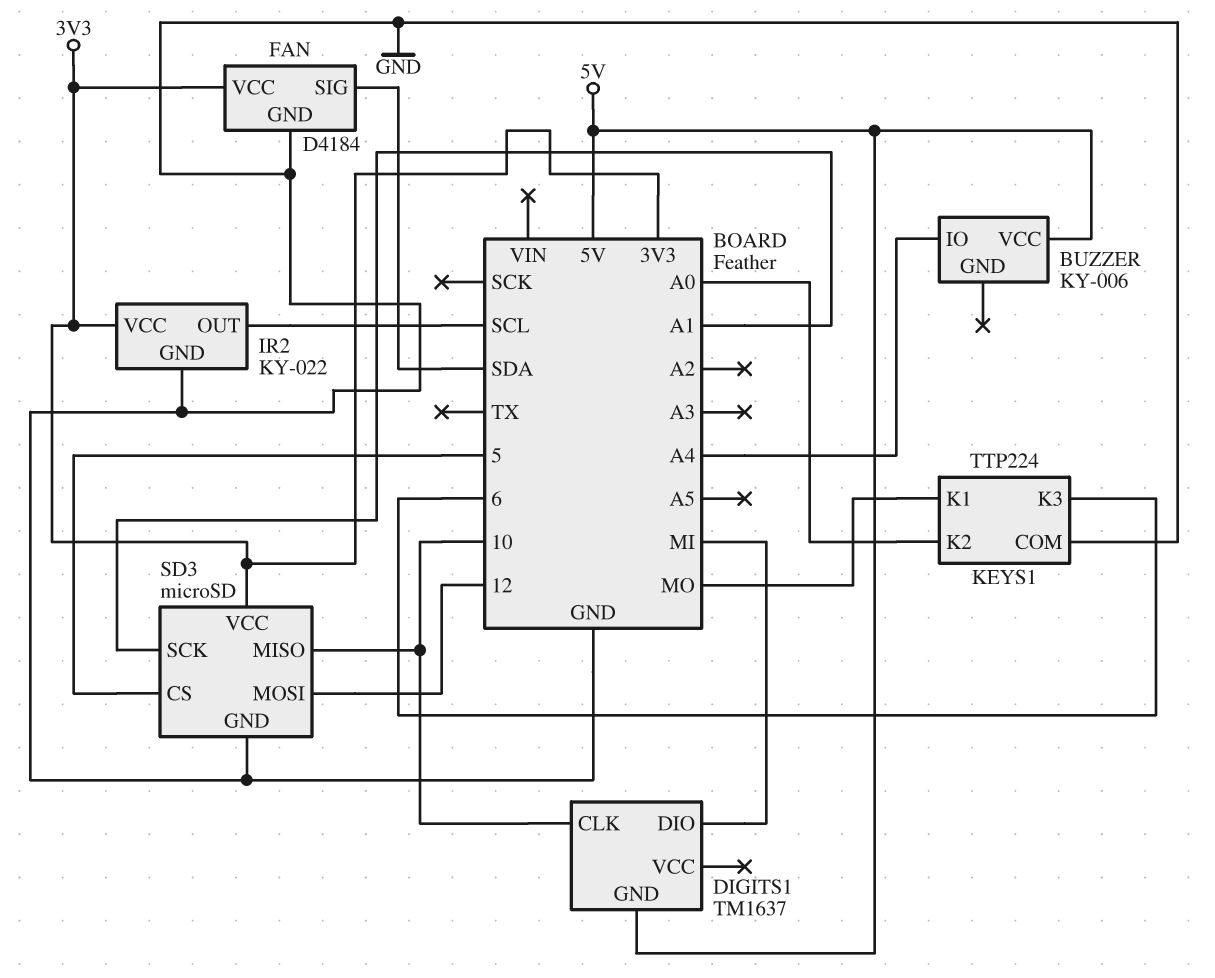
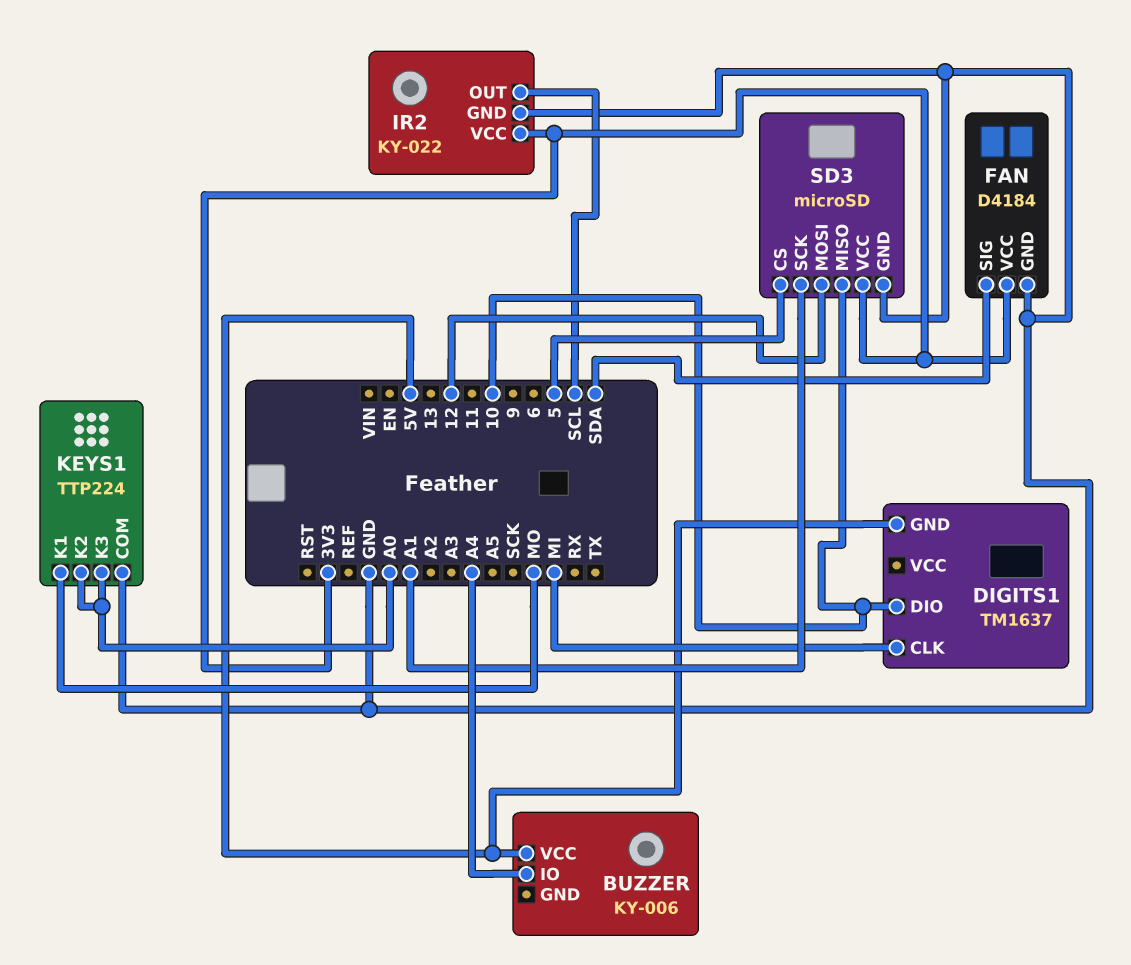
DIGITS1 pin CLK: 10 -> MI
DIGITS1 pin DIO: MI -> 10
KEYS1 pin K3: 6 -> A0

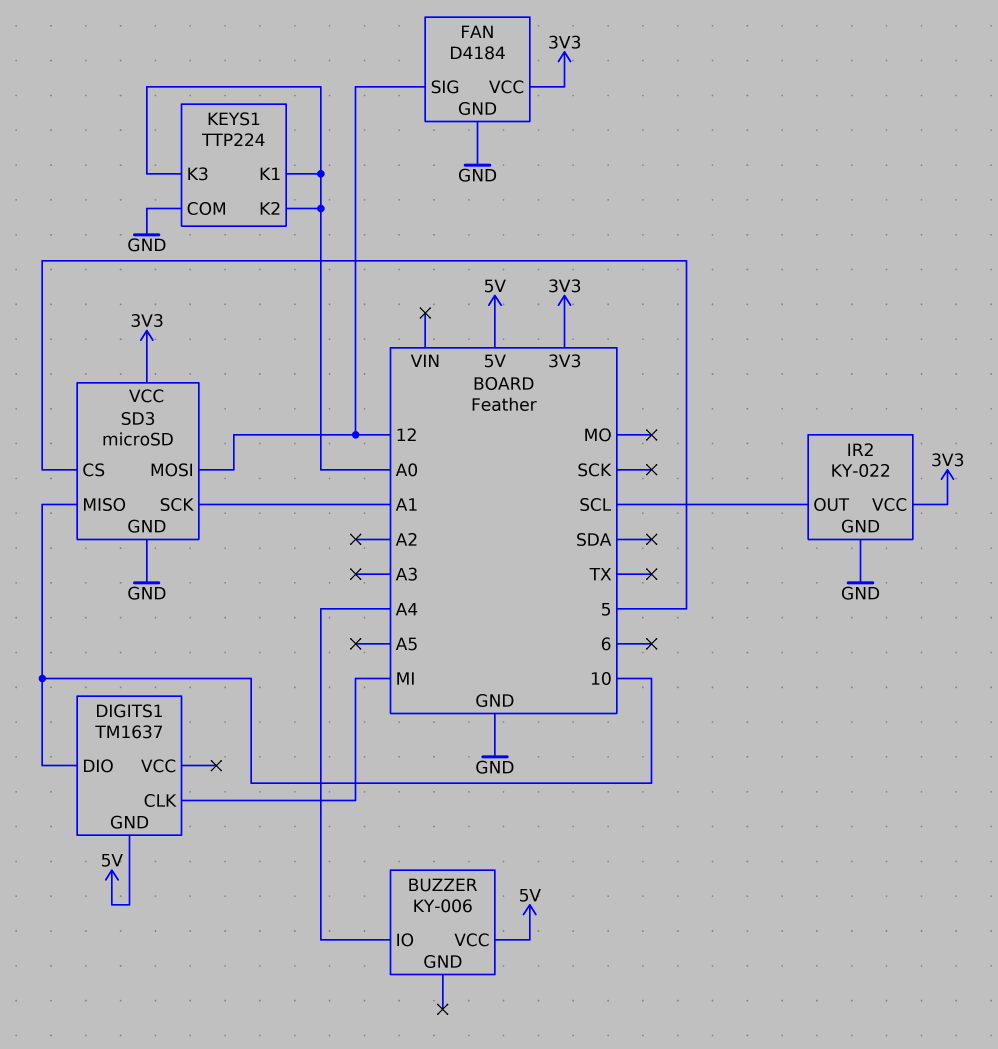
FAN pin SIG: SDA -> 12
KEYS1 pin K1: MO -> A0

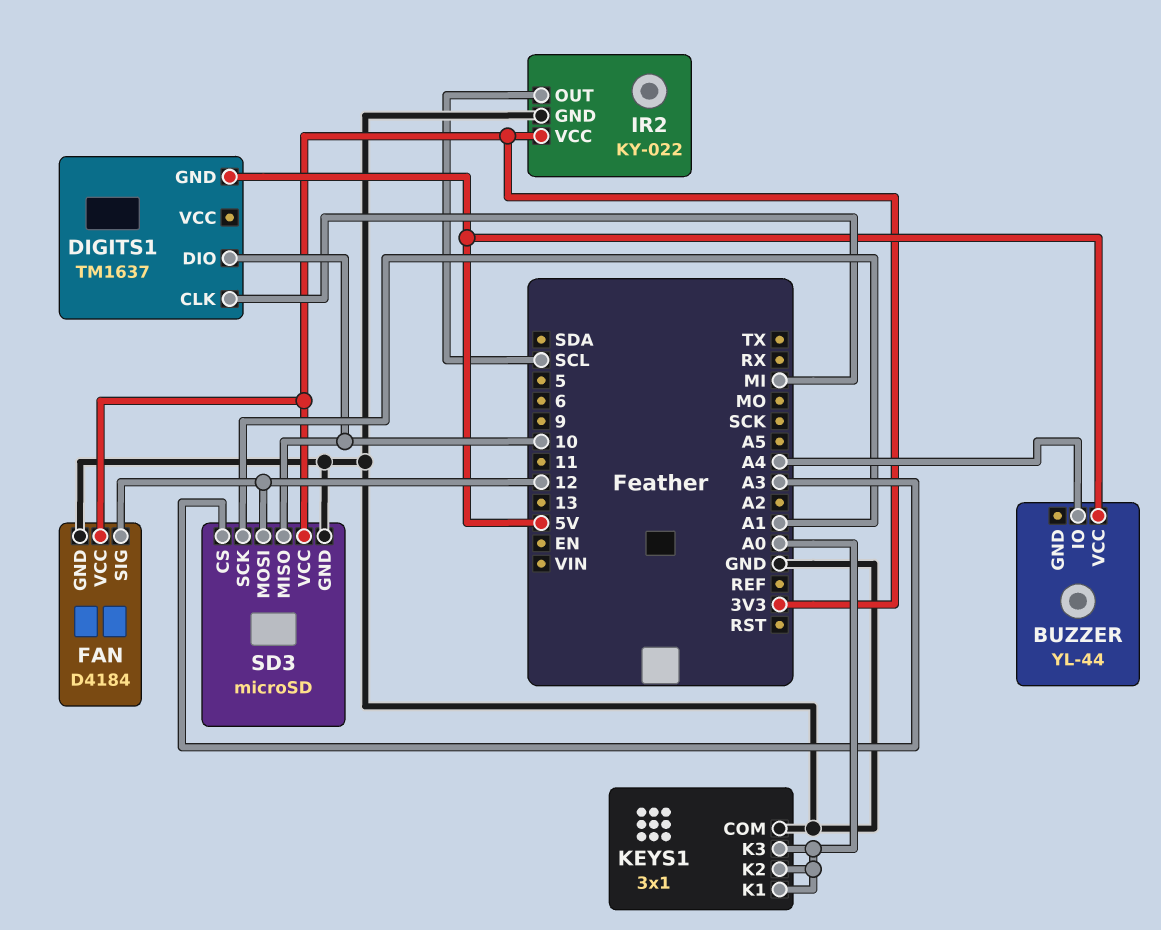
BUZZER: KY-006 -> YL-44
KEYS1: TTP224 -> 3x1
SD3 pin CS: 5 -> A3

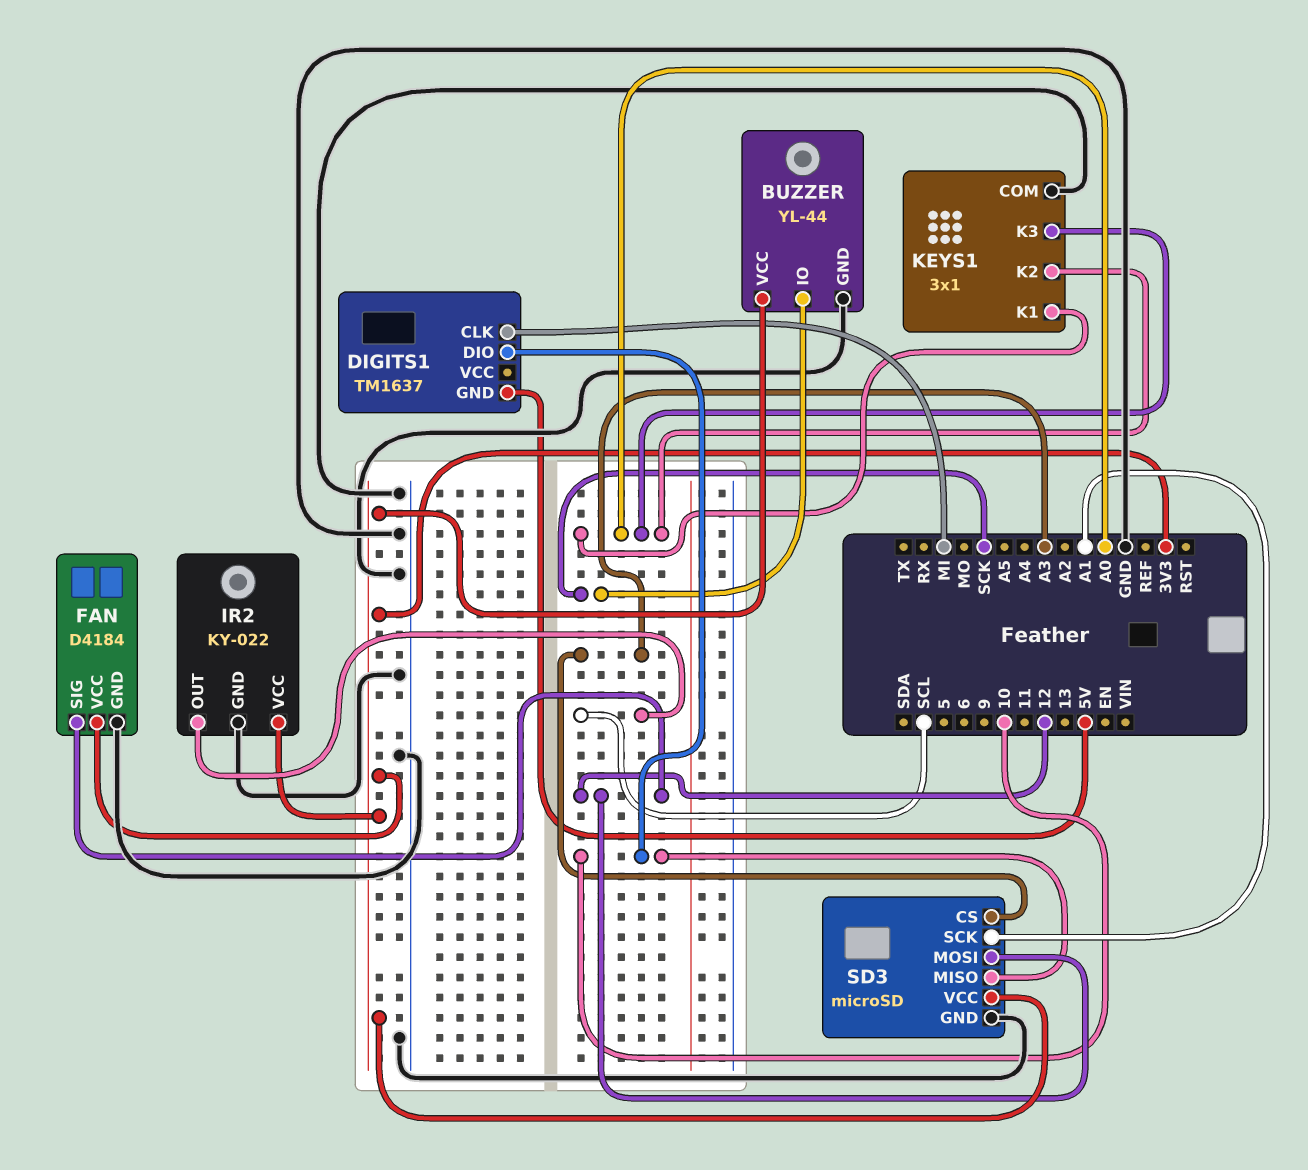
BUZZER pin GND: none -> GND
BUZZER pin IO: A4 -> SCK
BUZZER pin VCC: 5V -> 3V3

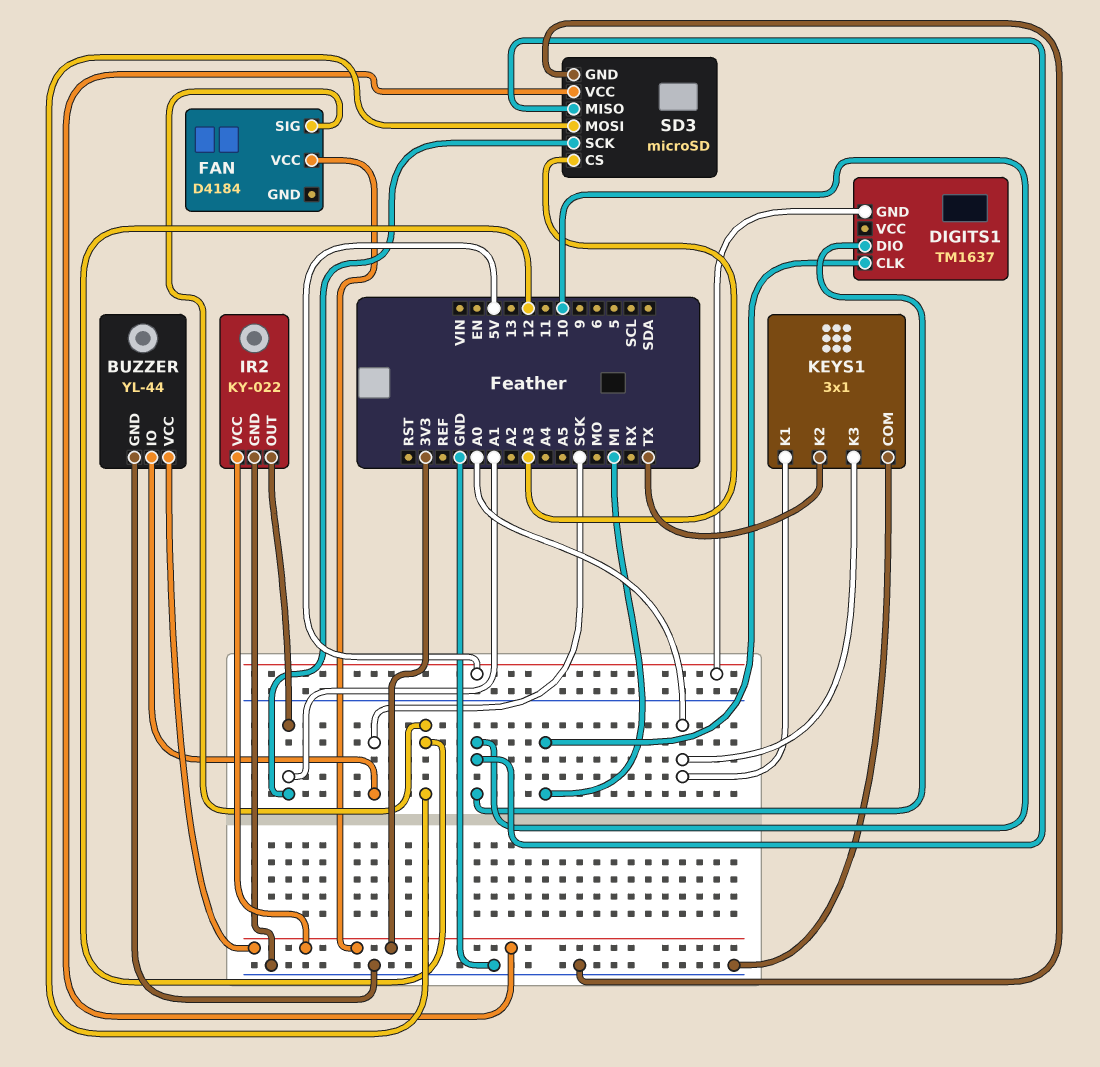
FAN pin GND: GND -> none
IR2 pin OUT: SCL -> A1
KEYS1 pin K2: A0 -> TX

